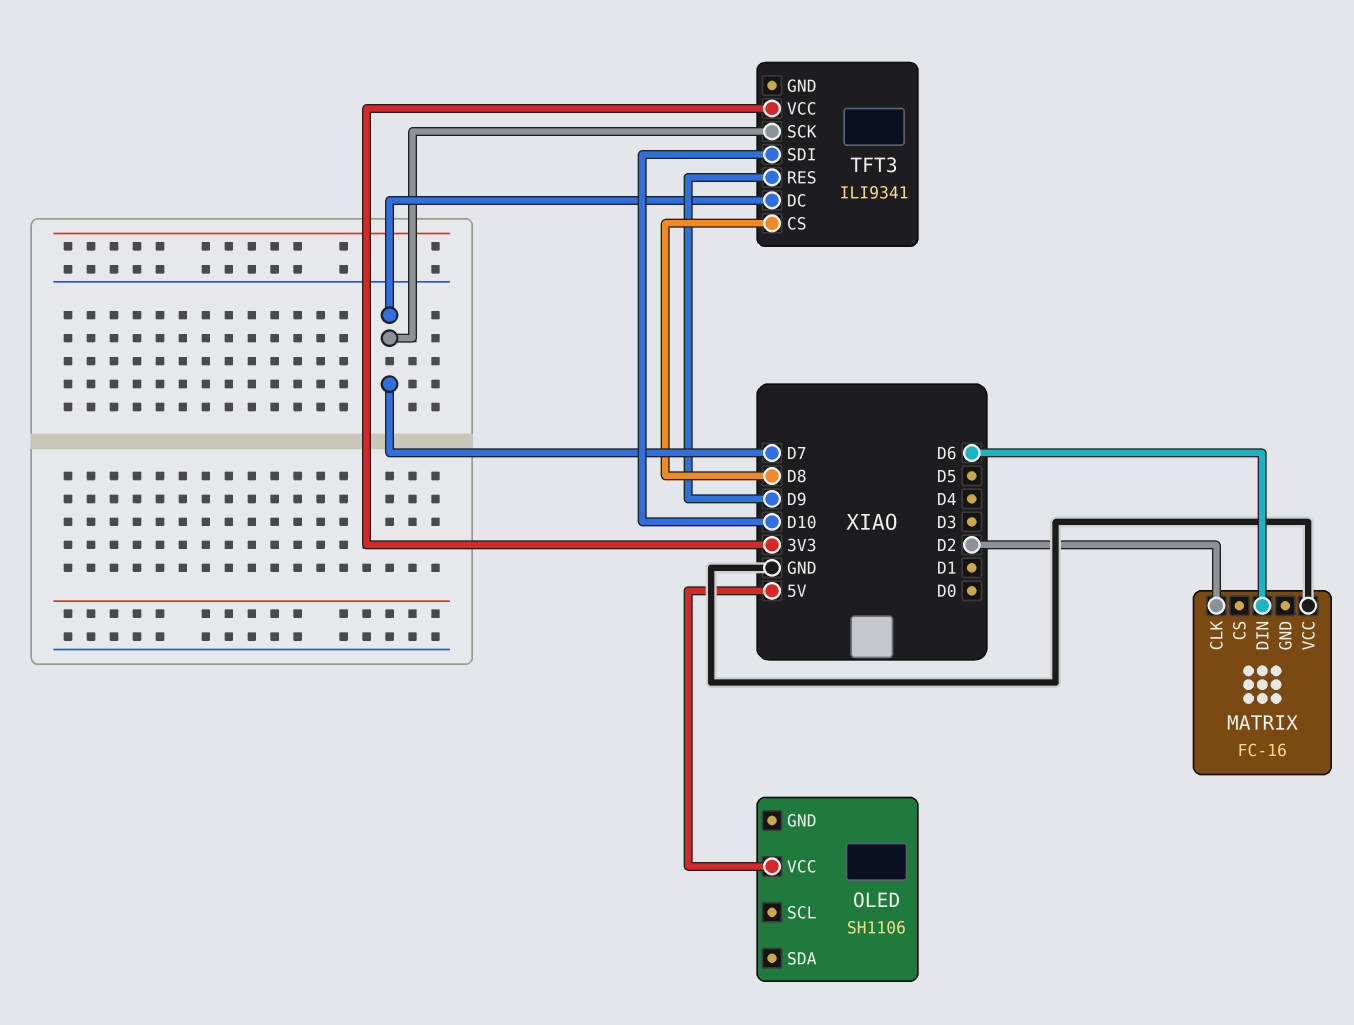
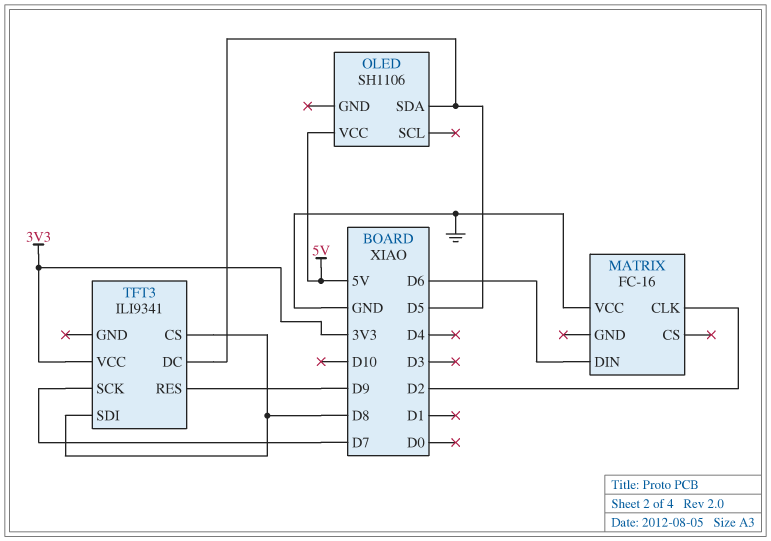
OLED pin SDA: none -> D5
TFT3 pin DC: D7 -> D5
TFT3 pin SDI: D10 -> D8

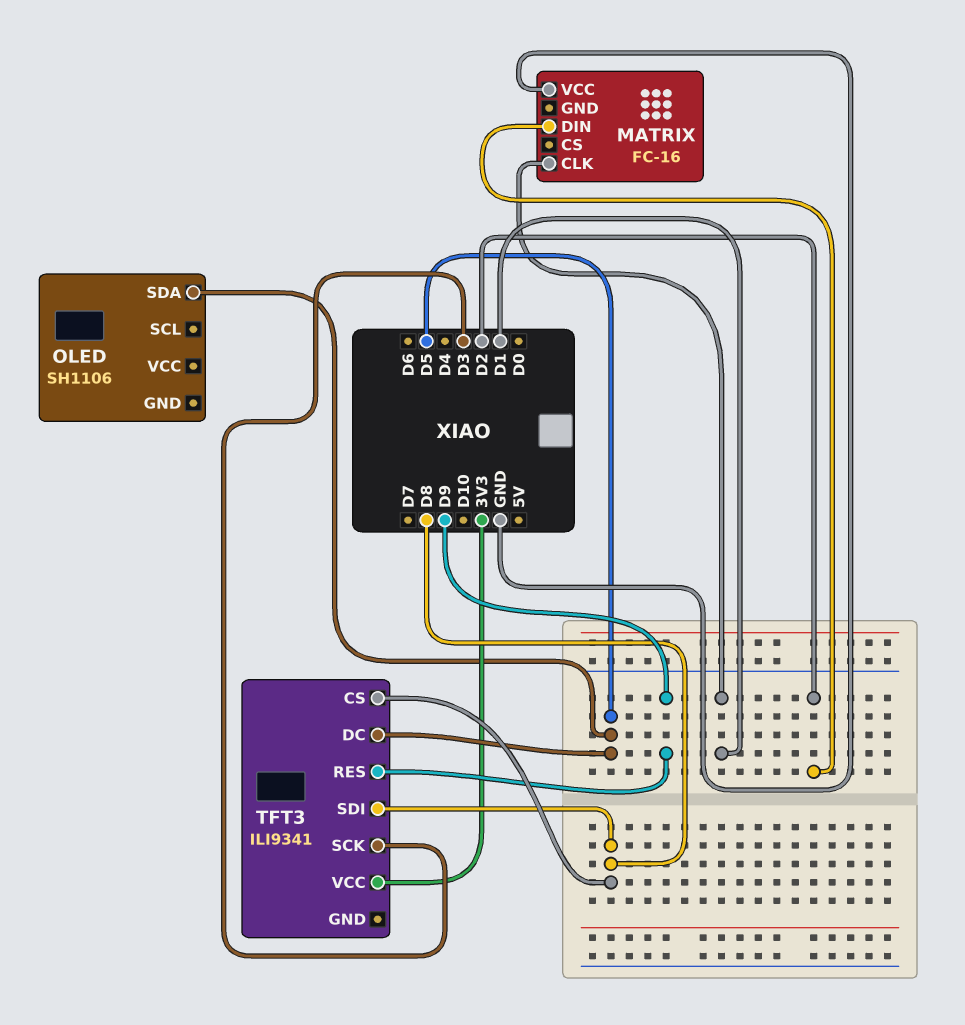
MATRIX pin CLK: D2 -> D1
MATRIX pin DIN: D6 -> D2
OLED pin VCC: 5V -> none
TFT3 pin SCK: D7 -> D3

